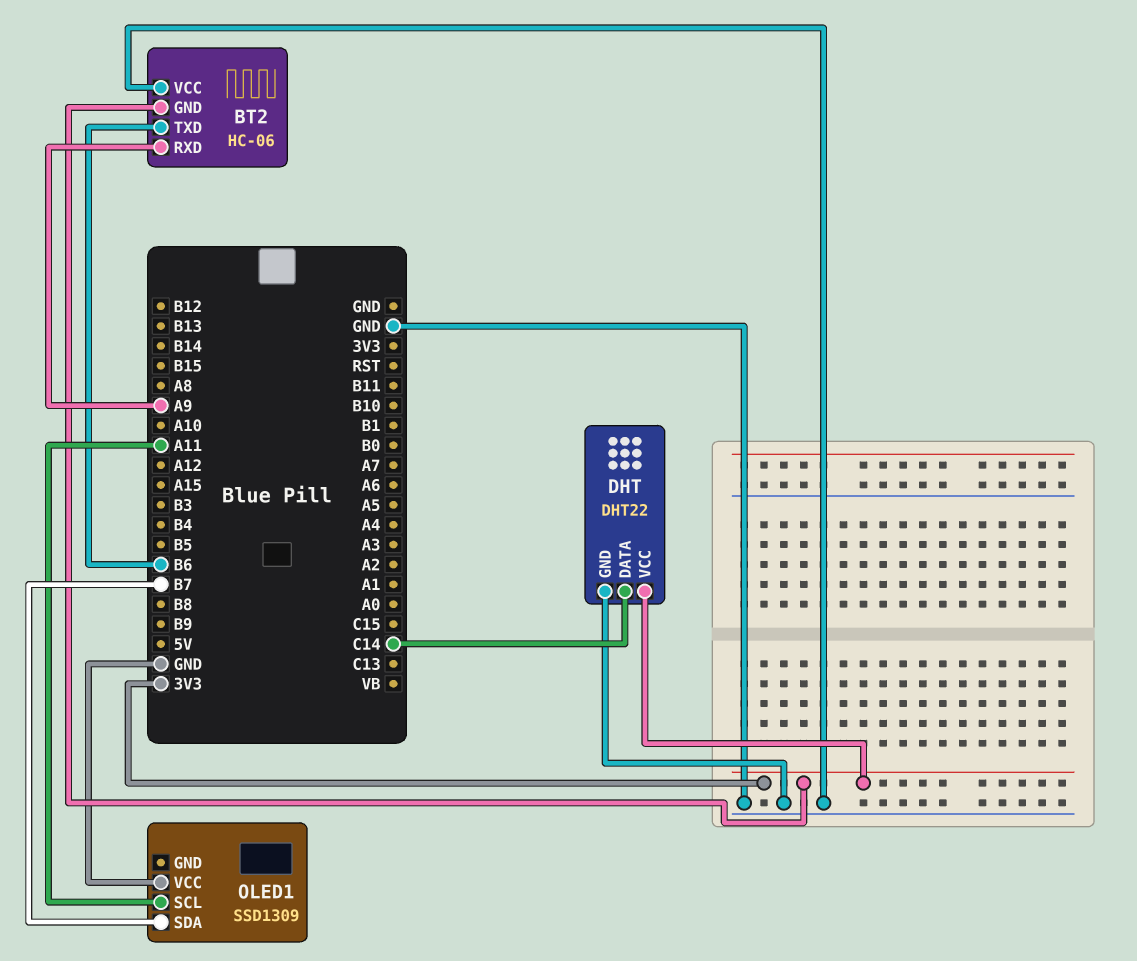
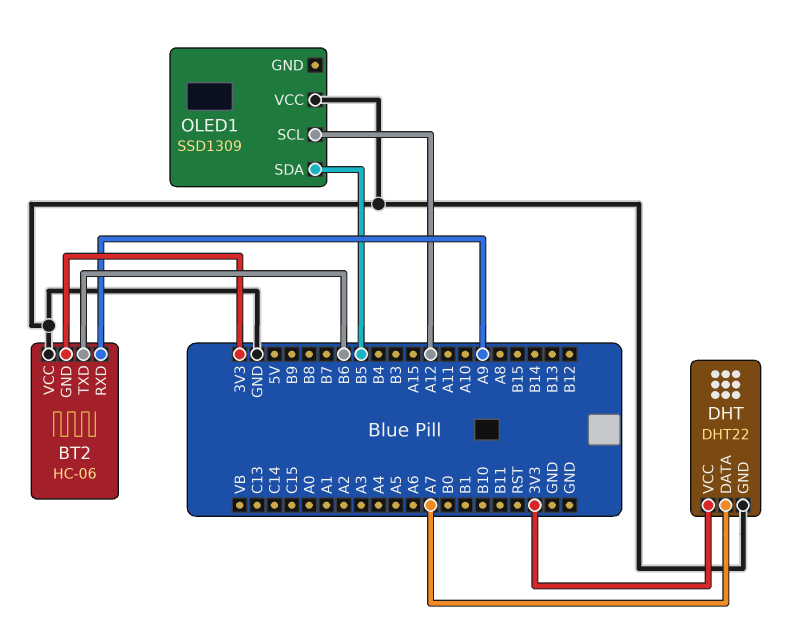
DHT pin DATA: C14 -> A7
OLED1 pin SCL: A11 -> A12
OLED1 pin SDA: B7 -> B5

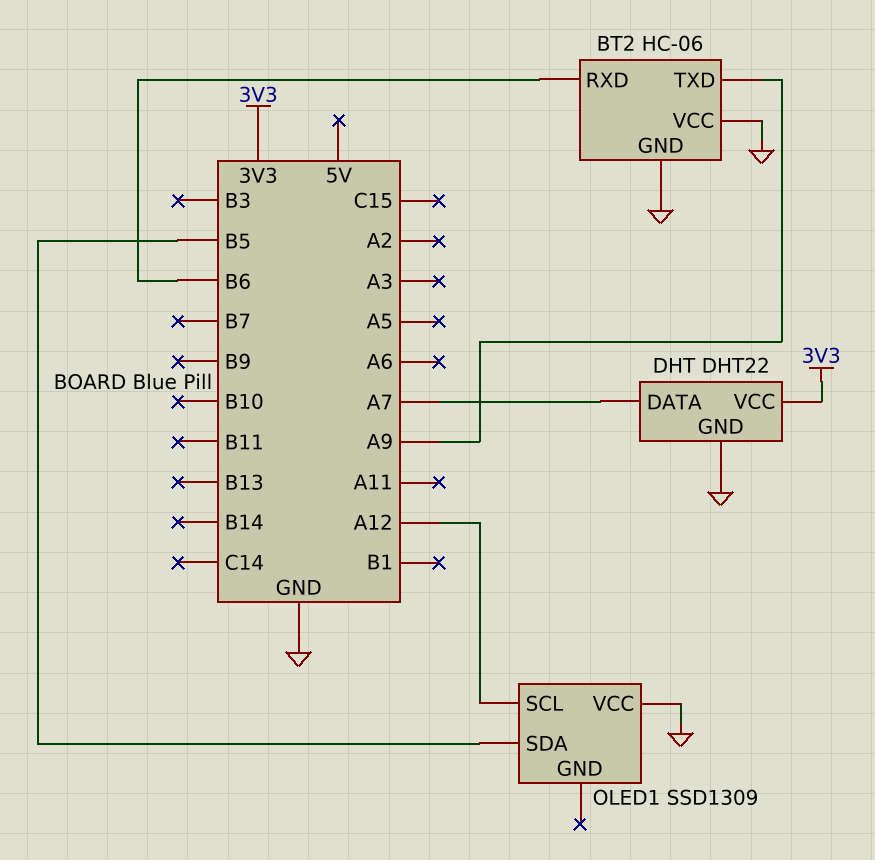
BT2 pin GND: 3V3 -> GND
BT2 pin RXD: A9 -> B6
BT2 pin TXD: B6 -> A9

